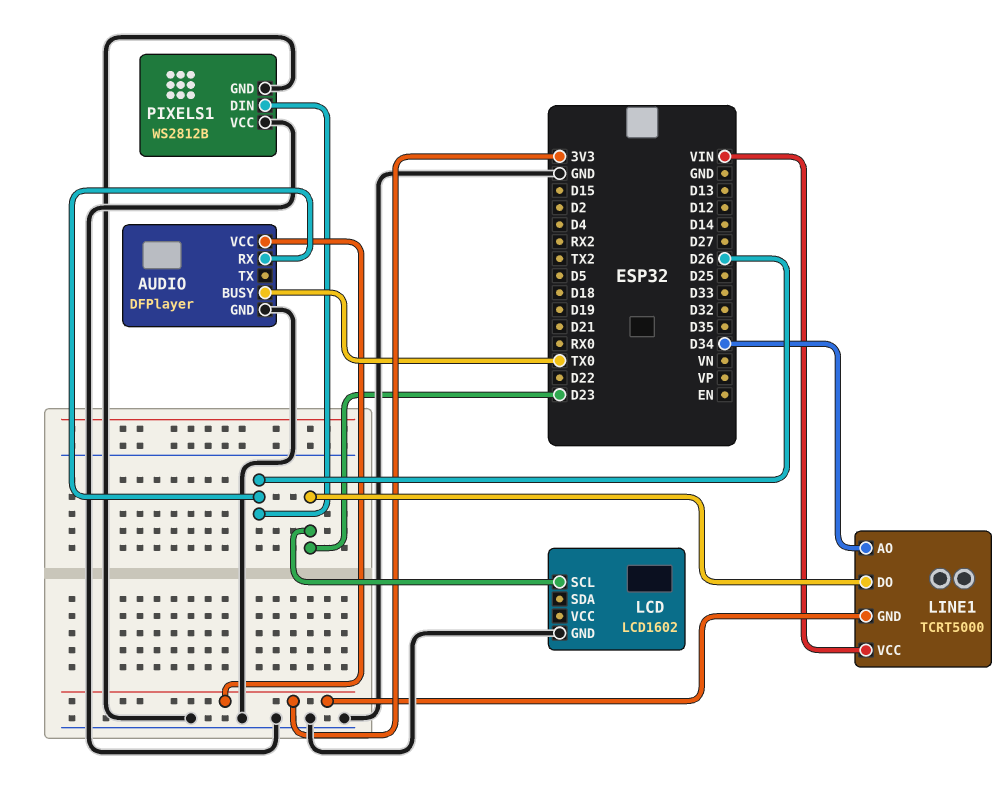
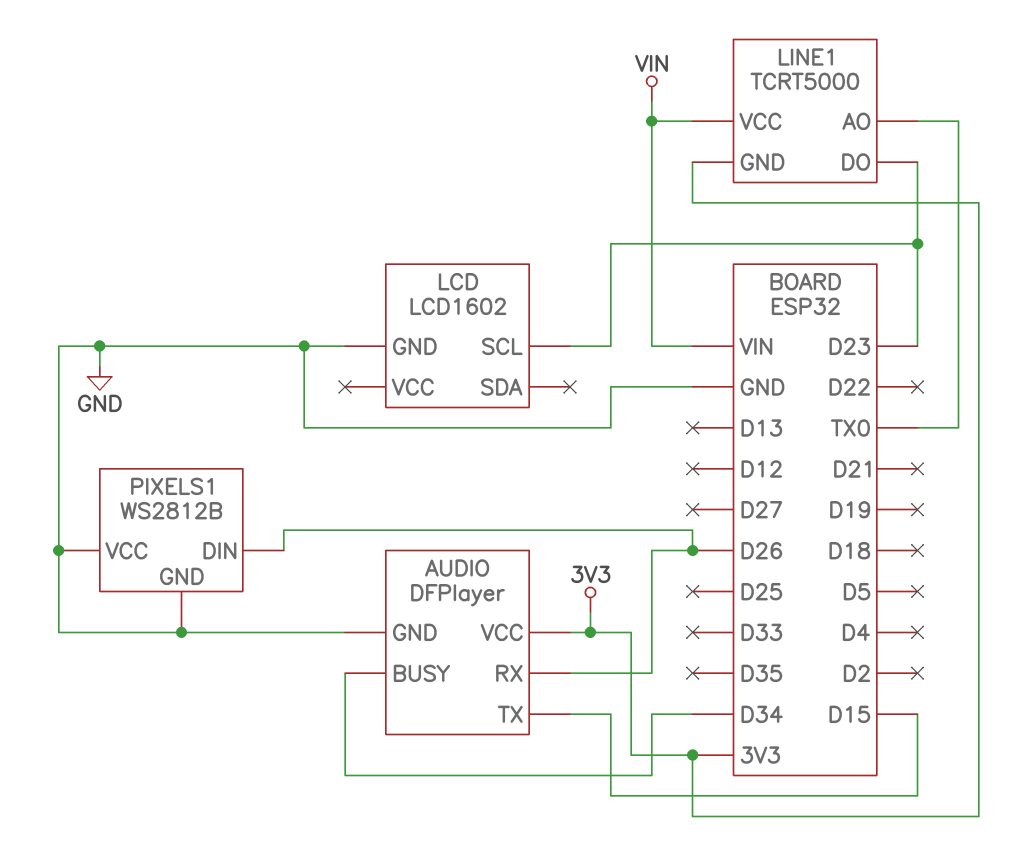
AUDIO pin BUSY: TX0 -> D34
AUDIO pin TX: none -> D15
LINE1 pin AO: D34 -> TX0

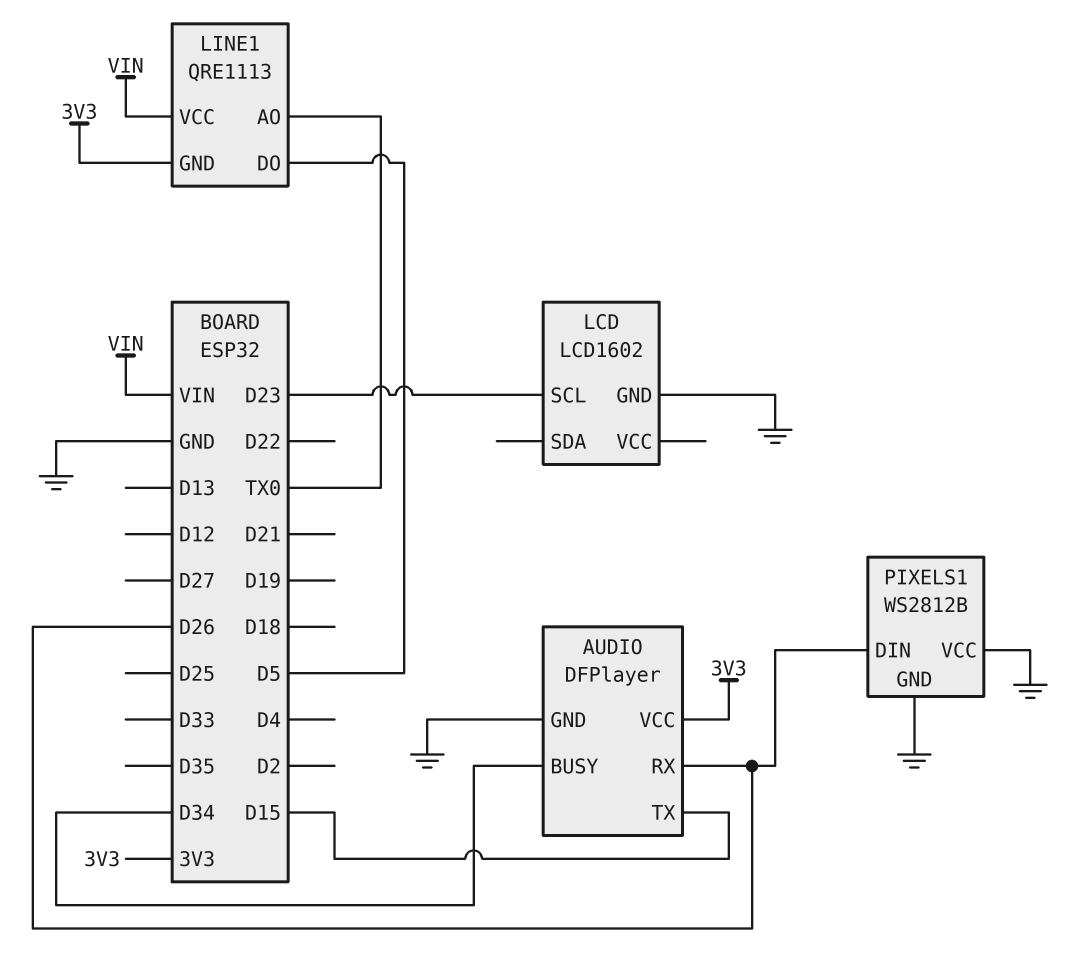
LINE1: TCRT5000 -> QRE1113
LINE1 pin DO: D23 -> D5

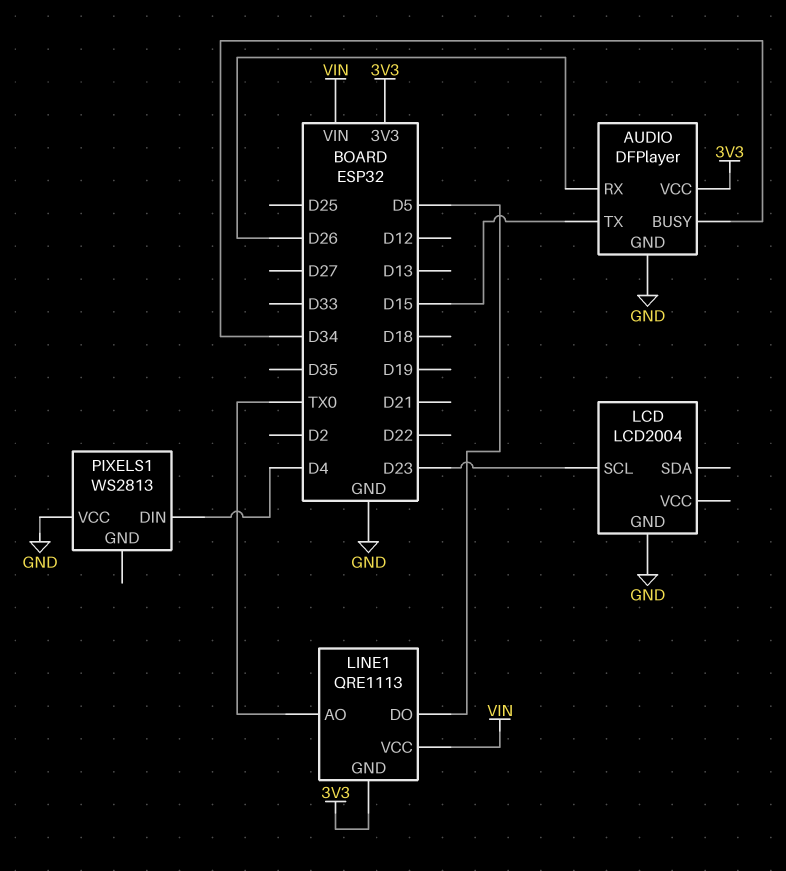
LCD: LCD1602 -> LCD2004
PIXELS1: WS2812B -> WS2813
PIXELS1 pin DIN: D26 -> D4
PIXELS1 pin GND: GND -> none

